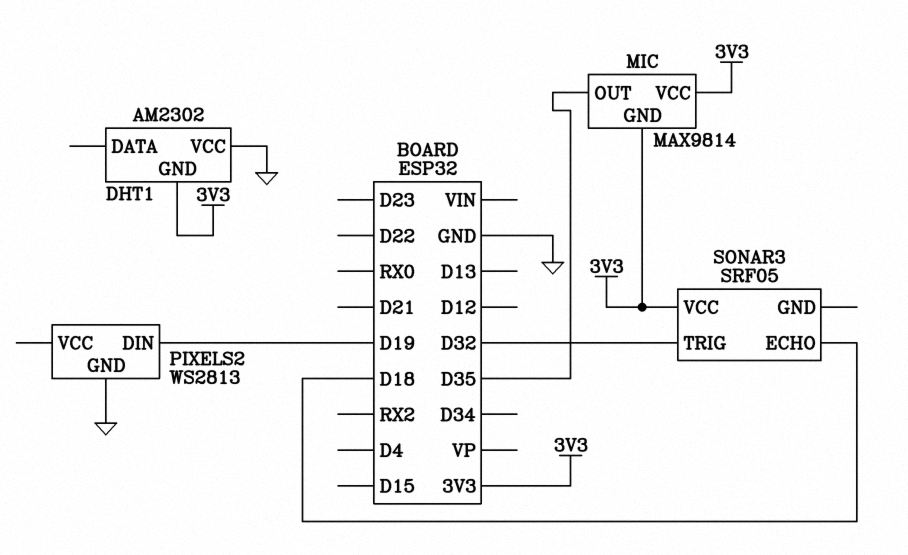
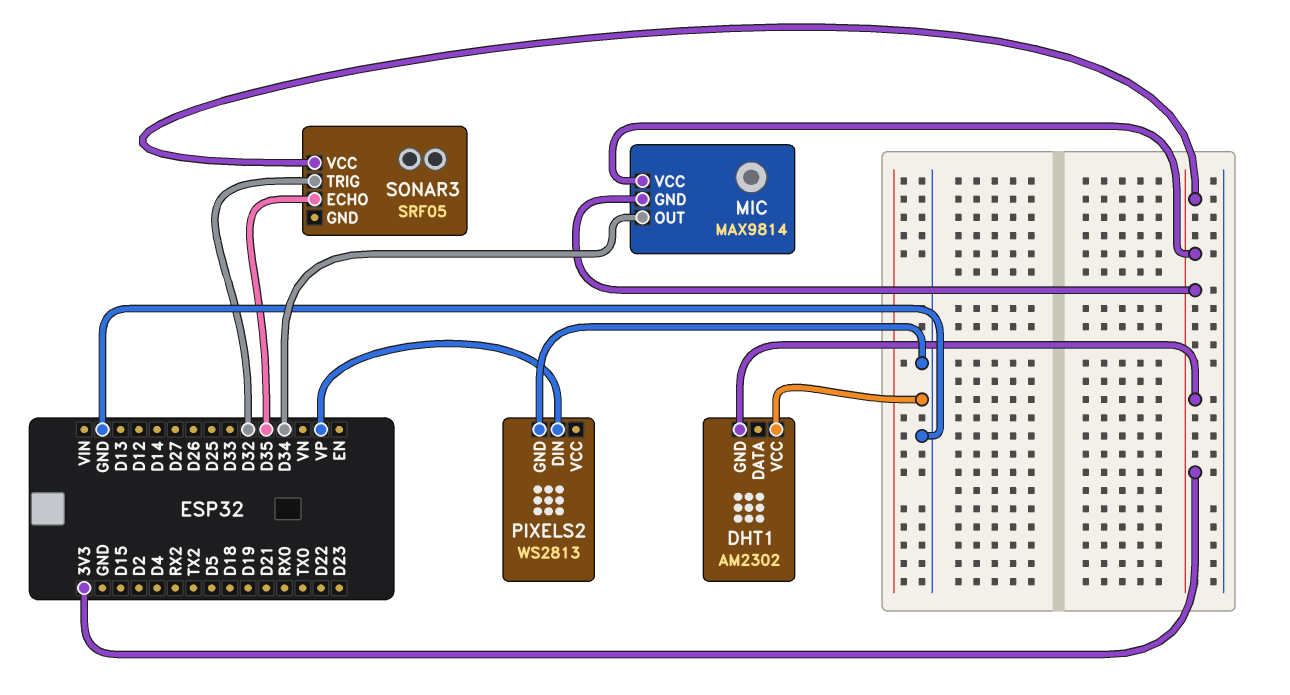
MIC pin OUT: D35 -> D34
PIXELS2 pin DIN: D19 -> VP
SONAR3 pin ECHO: D18 -> D35

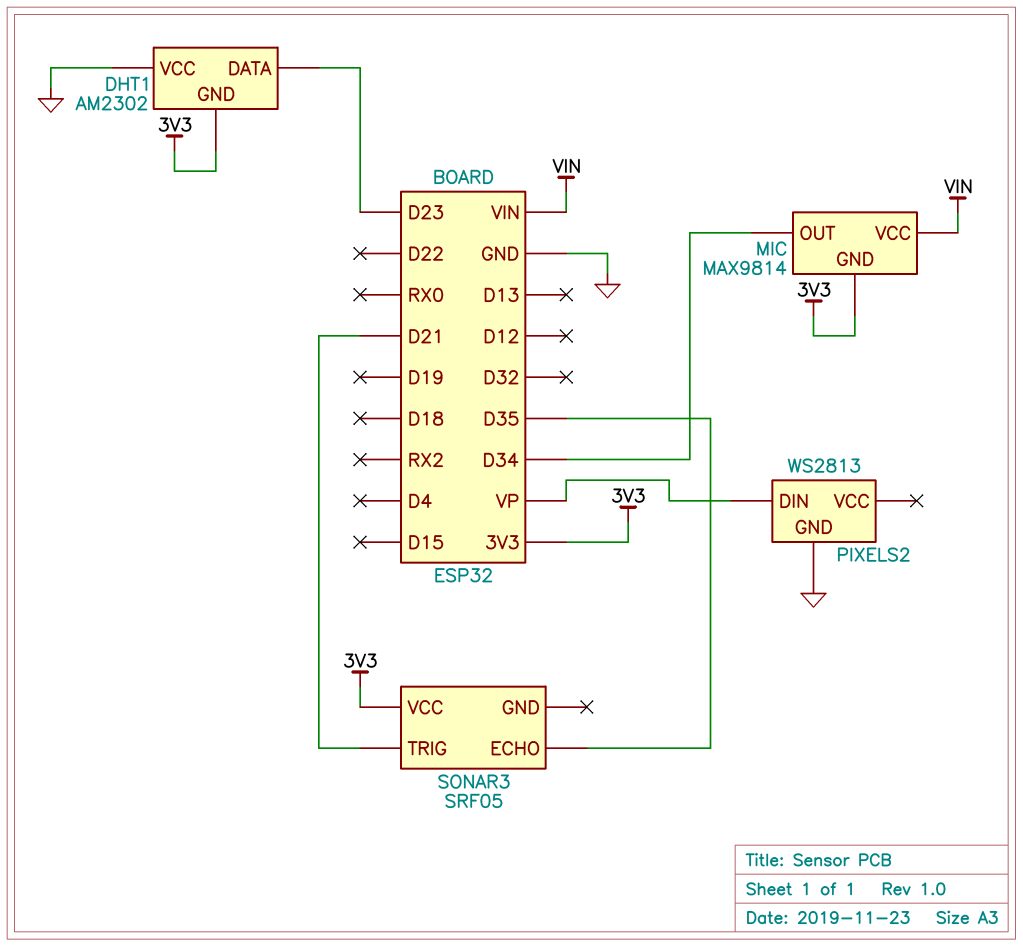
DHT1 pin DATA: none -> D23
MIC pin VCC: 3V3 -> VIN
SONAR3 pin TRIG: D32 -> D21

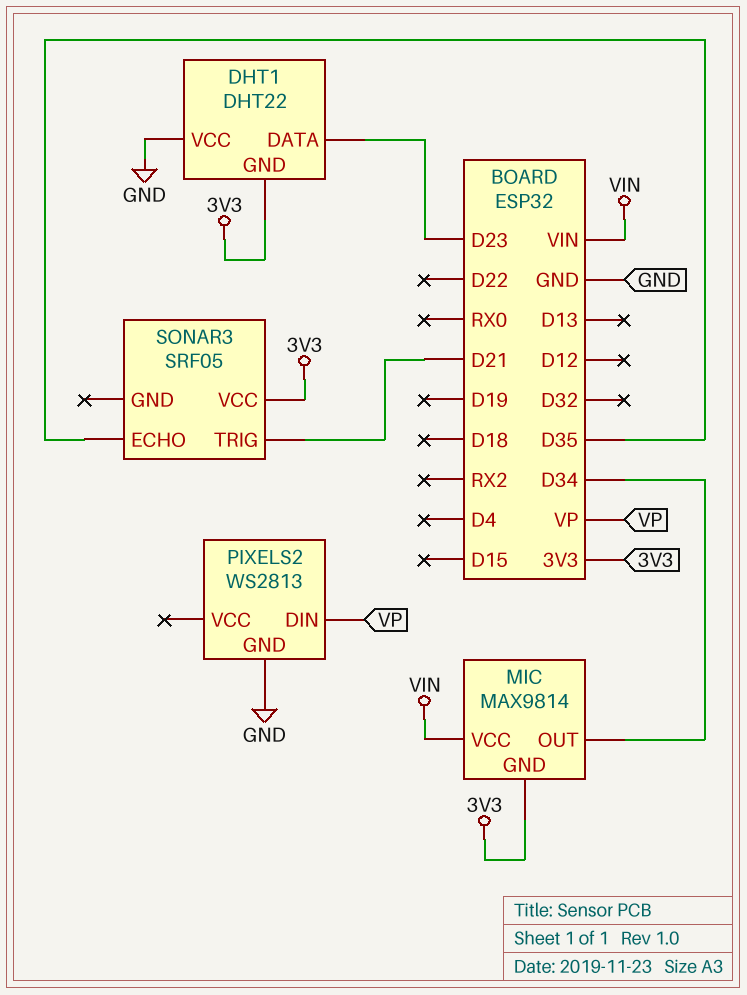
DHT1: AM2302 -> DHT22

